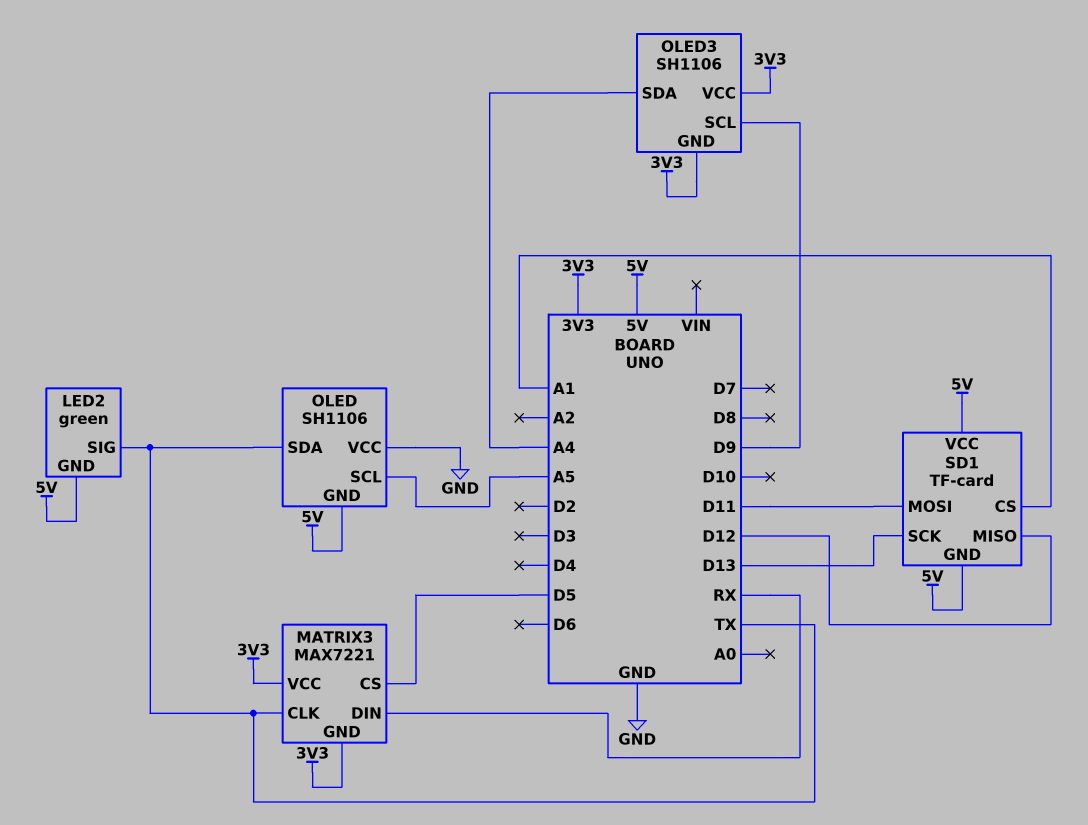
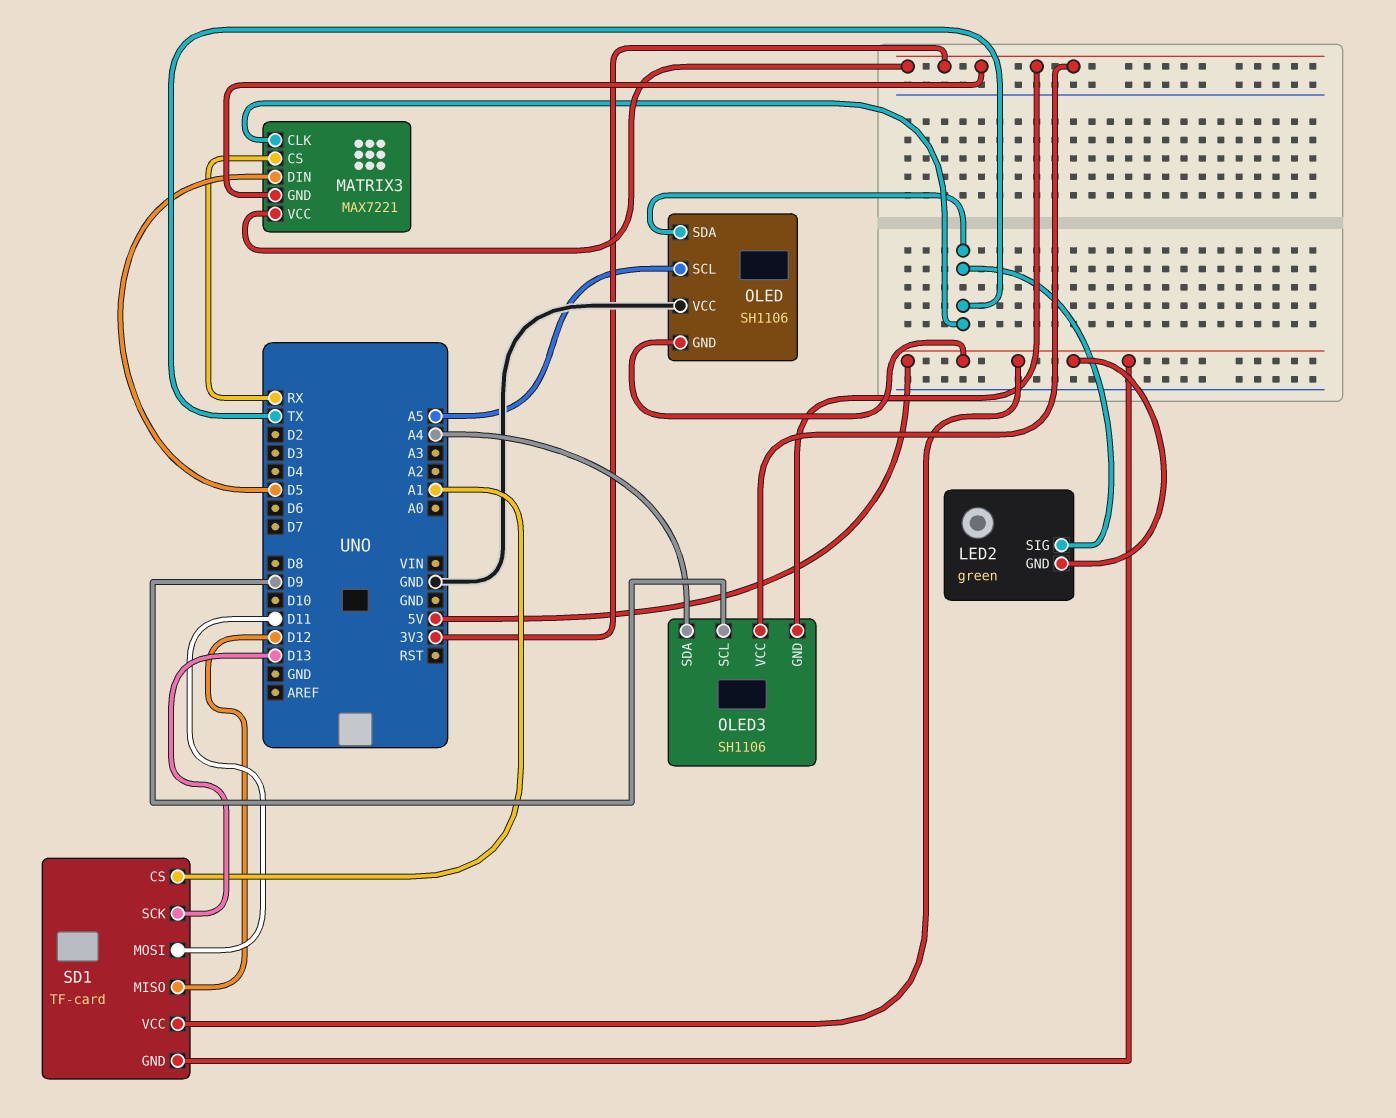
MATRIX3 pin CS: D5 -> RX
MATRIX3 pin DIN: RX -> D5

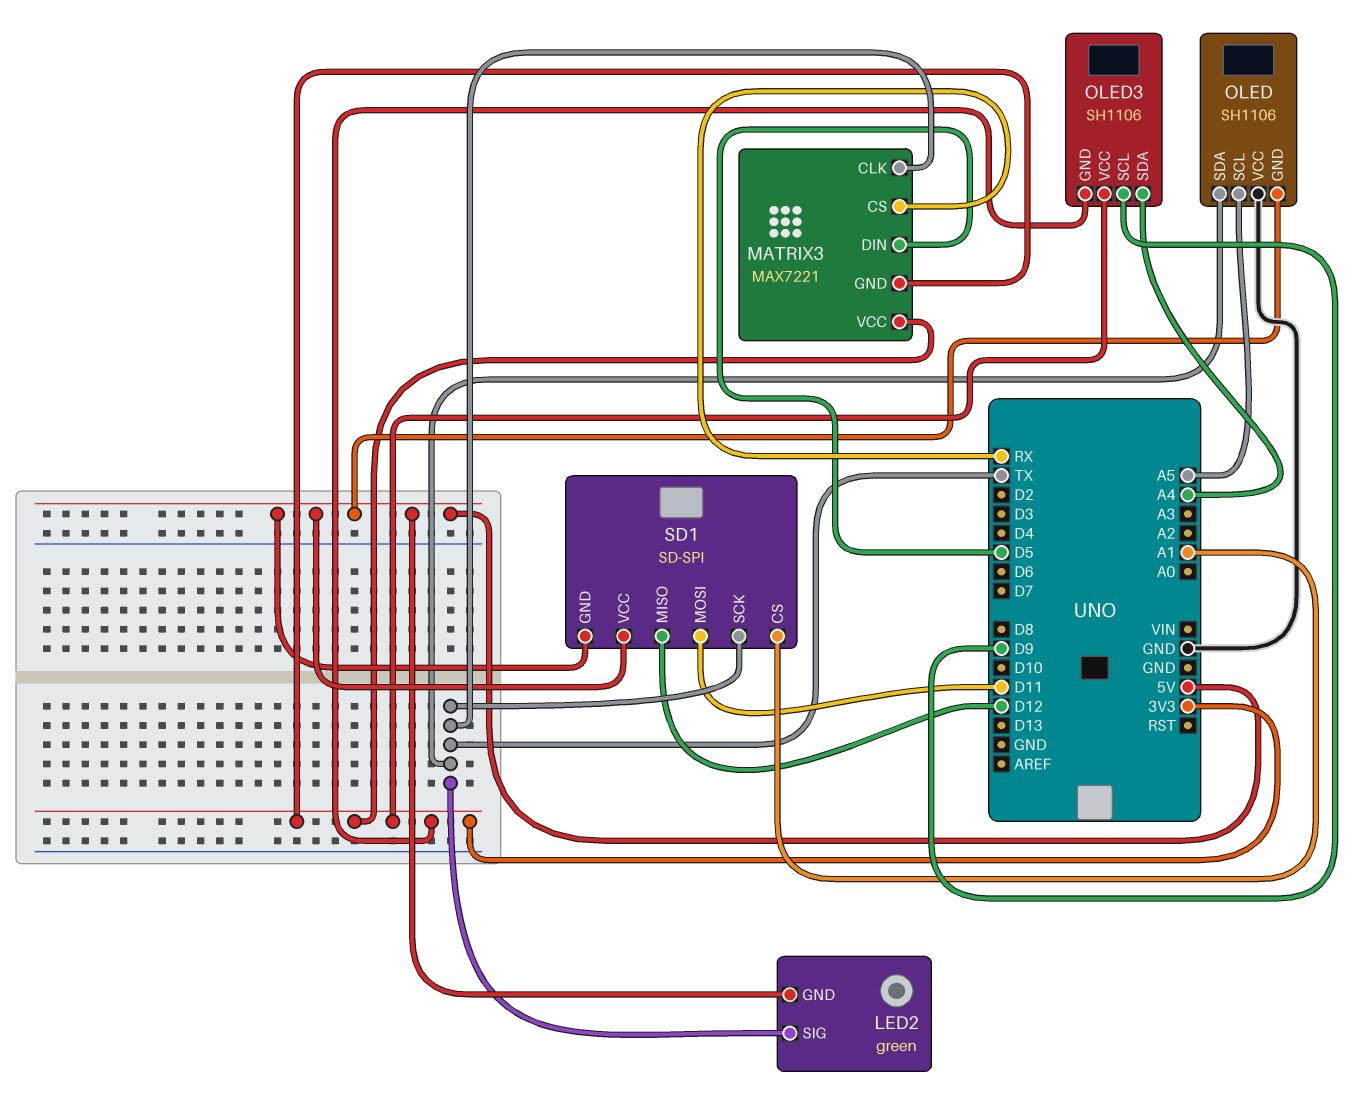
SD1: TF-card -> SD-SPI
SD1 pin SCK: D13 -> TX

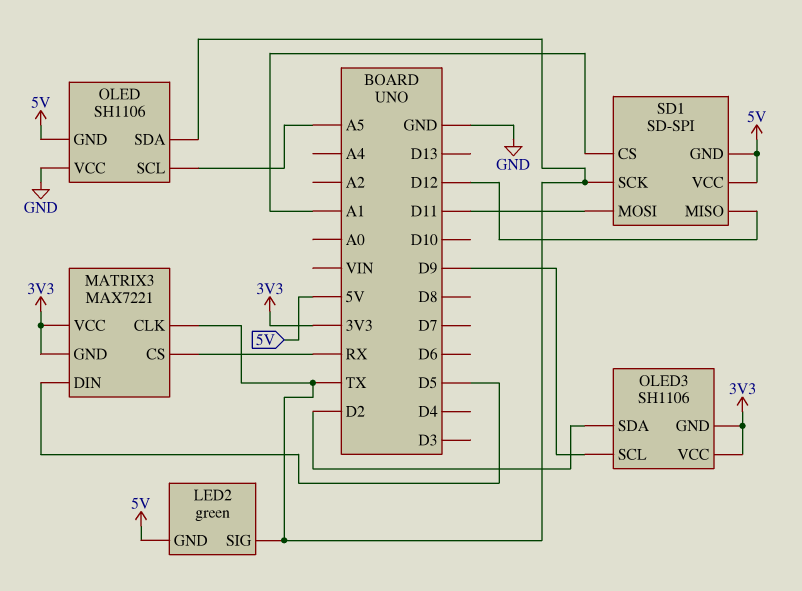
OLED3 pin SDA: A4 -> D2

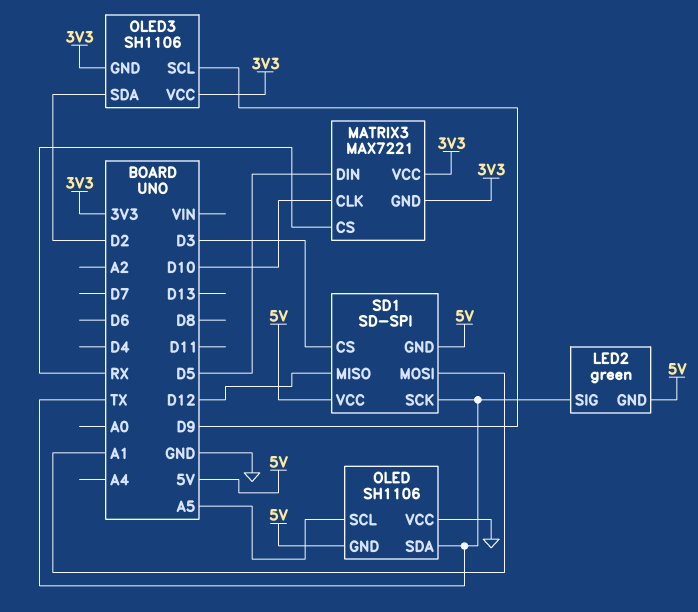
MATRIX3 pin CLK: TX -> D10
SD1 pin CS: A1 -> D3
SD1 pin MOSI: D11 -> A1

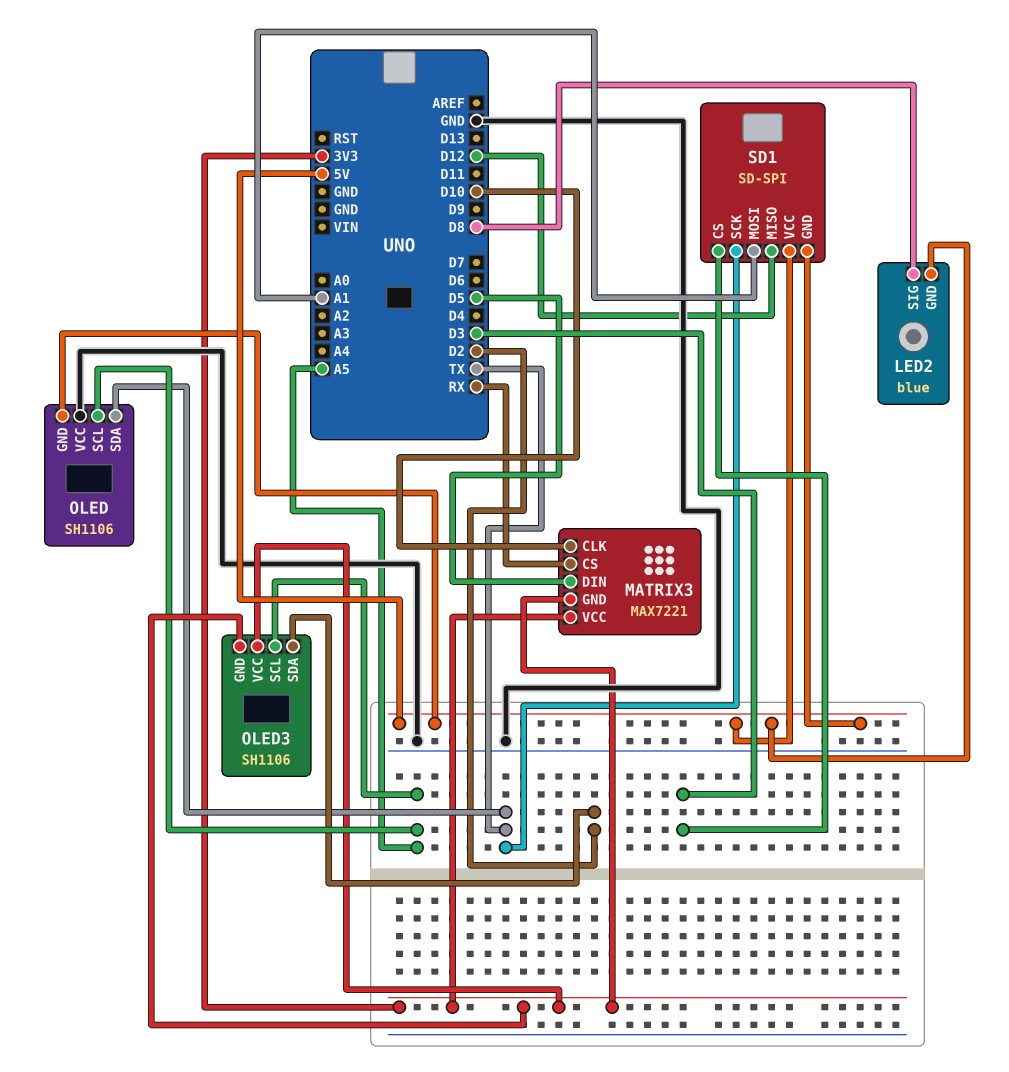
LED2: green -> blue
LED2 pin SIG: TX -> D8
OLED3 pin SCL: D9 -> A5

